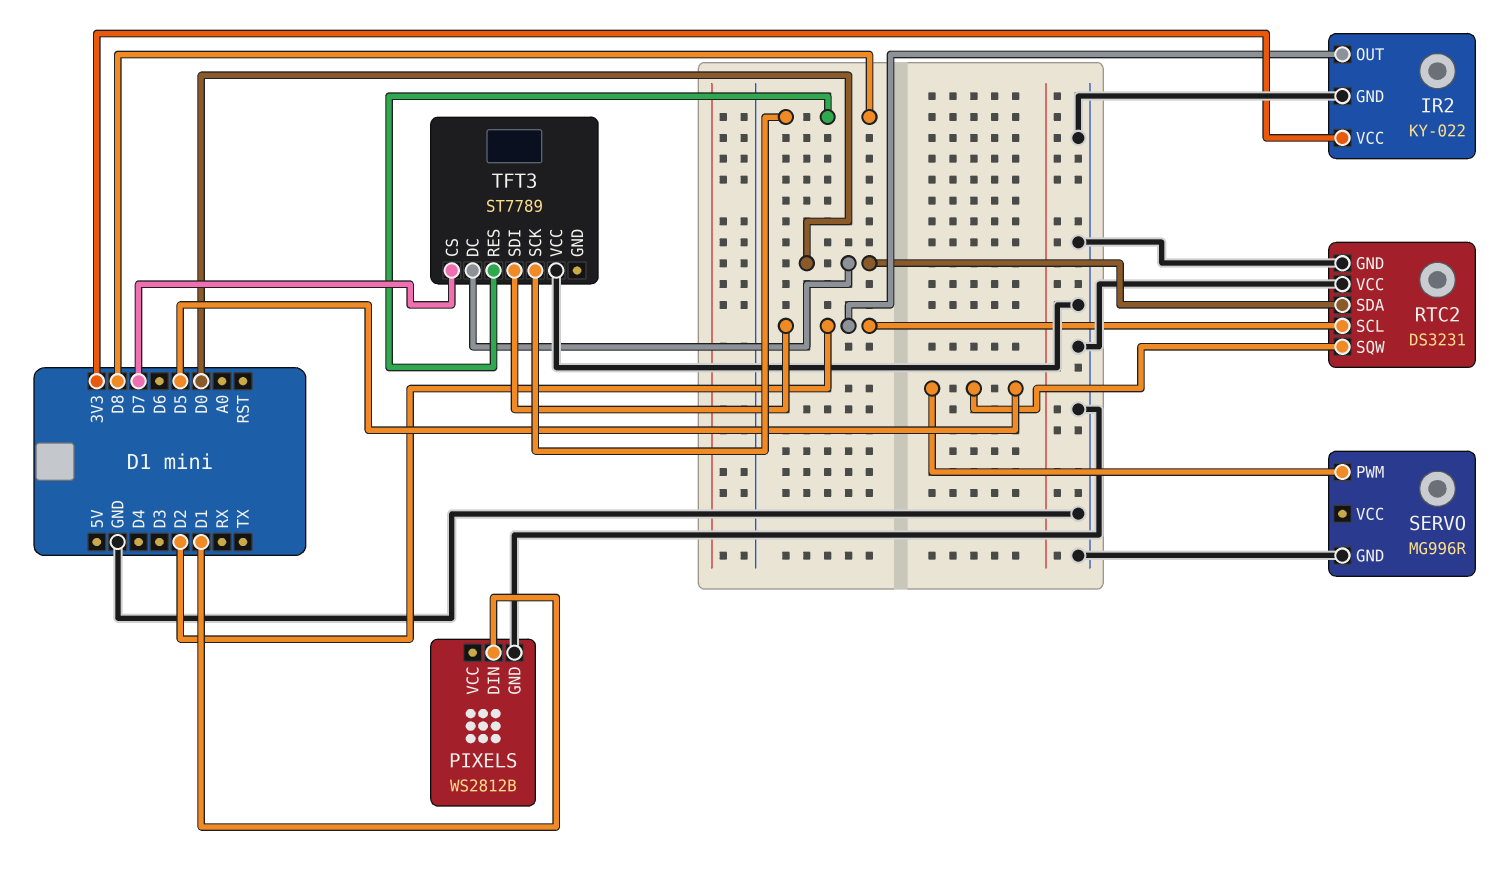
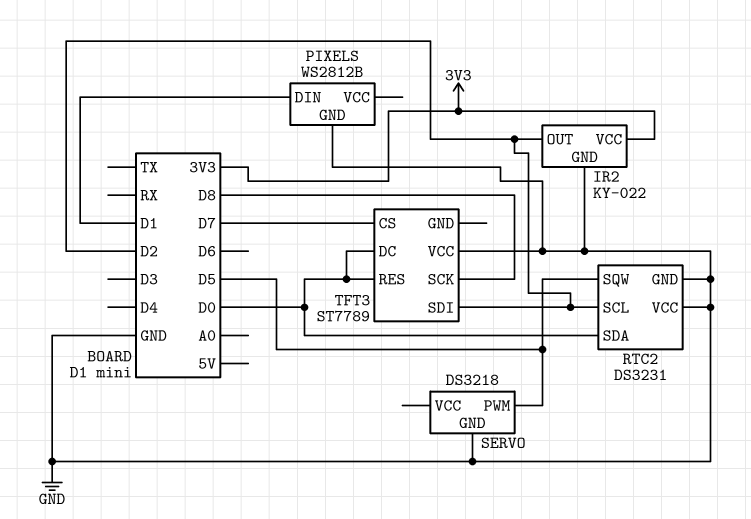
SERVO: MG996R -> DS3218
TFT3 pin RES: D8 -> D0

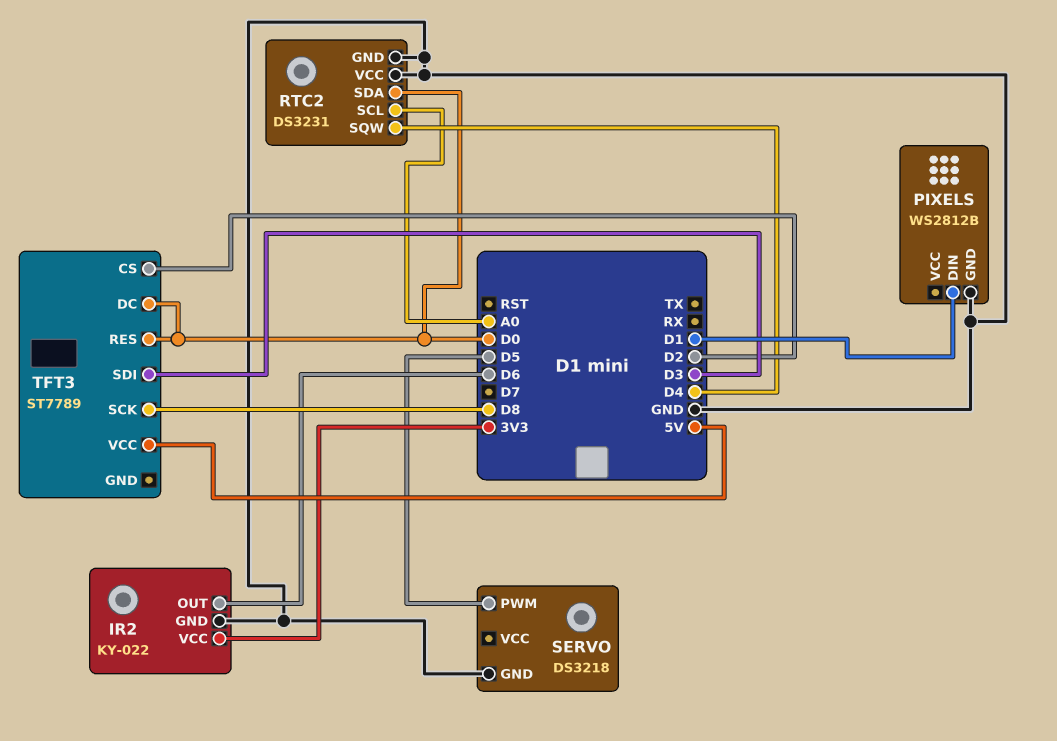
IR2 pin OUT: D2 -> D6
RTC2 pin SCL: D2 -> A0
RTC2 pin SQW: D5 -> D4
TFT3 pin CS: D7 -> D2
TFT3 pin SDI: D2 -> D3
TFT3 pin VCC: GND -> 5V

